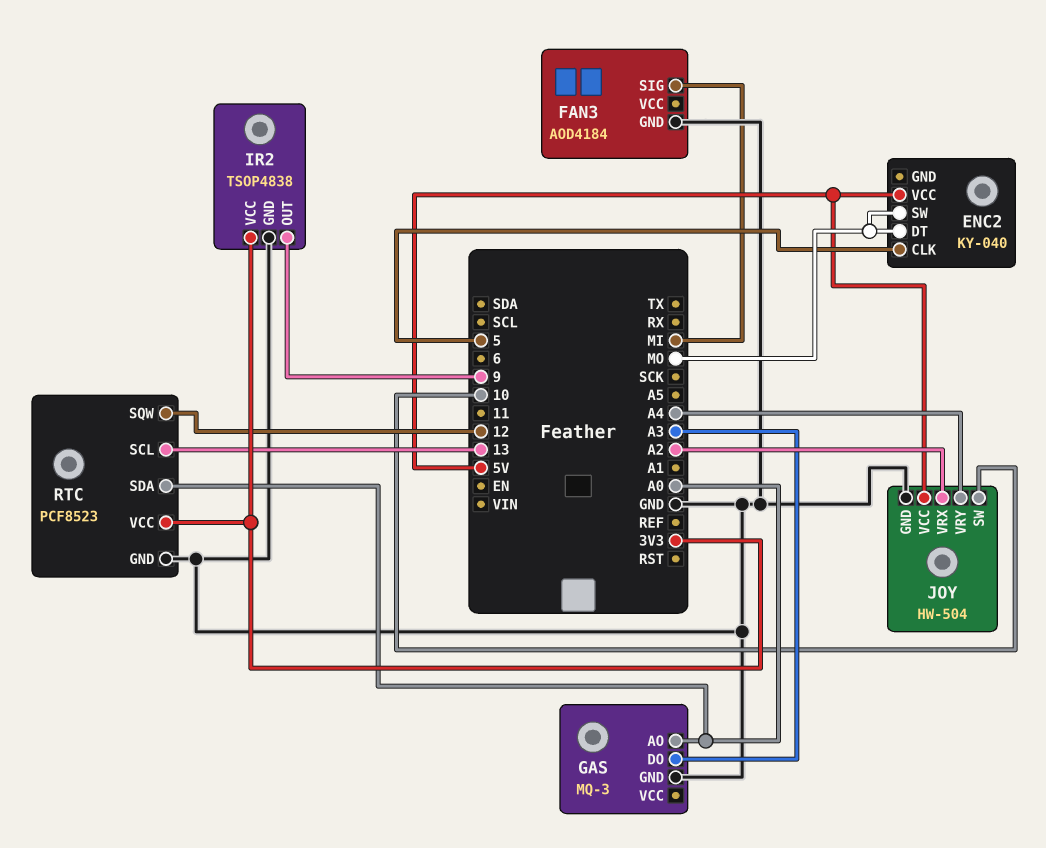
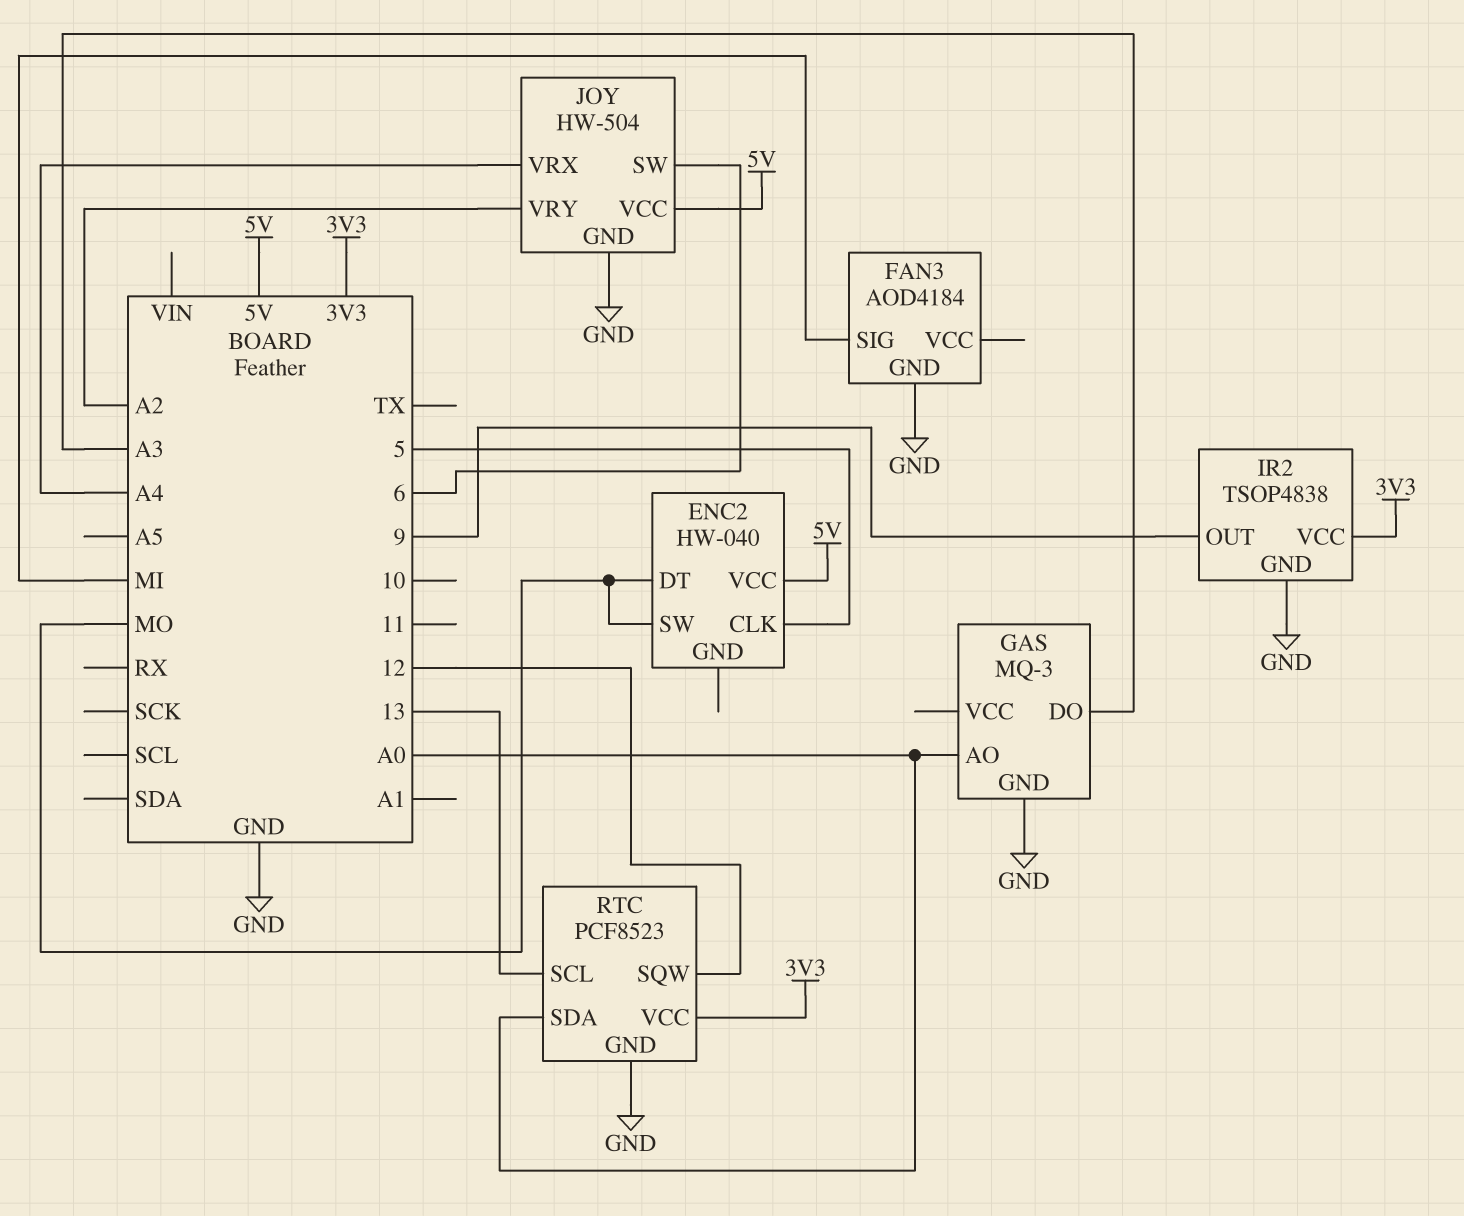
ENC2: KY-040 -> HW-040
JOY pin SW: 10 -> 6
JOY pin VRX: A2 -> A4
JOY pin VRY: A4 -> A2

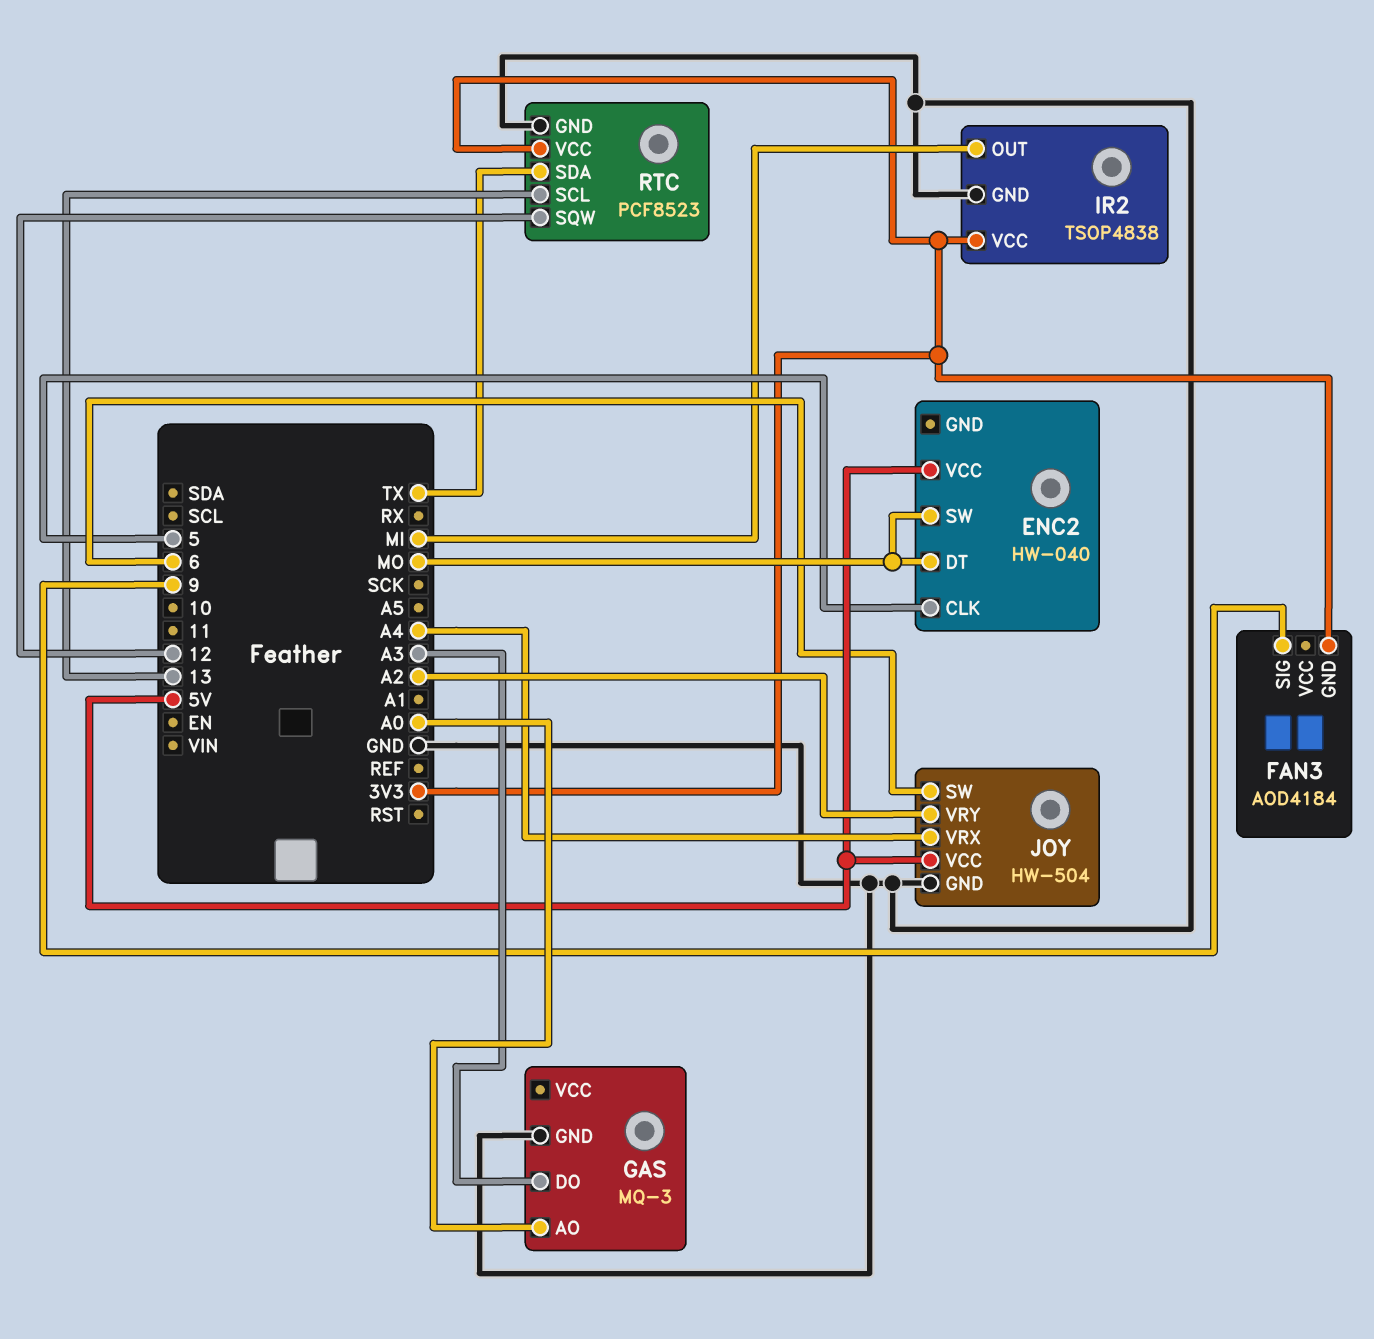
FAN3 pin GND: GND -> 3V3
FAN3 pin SIG: MI -> 9
IR2 pin OUT: 9 -> MI
RTC pin SDA: A0 -> TX

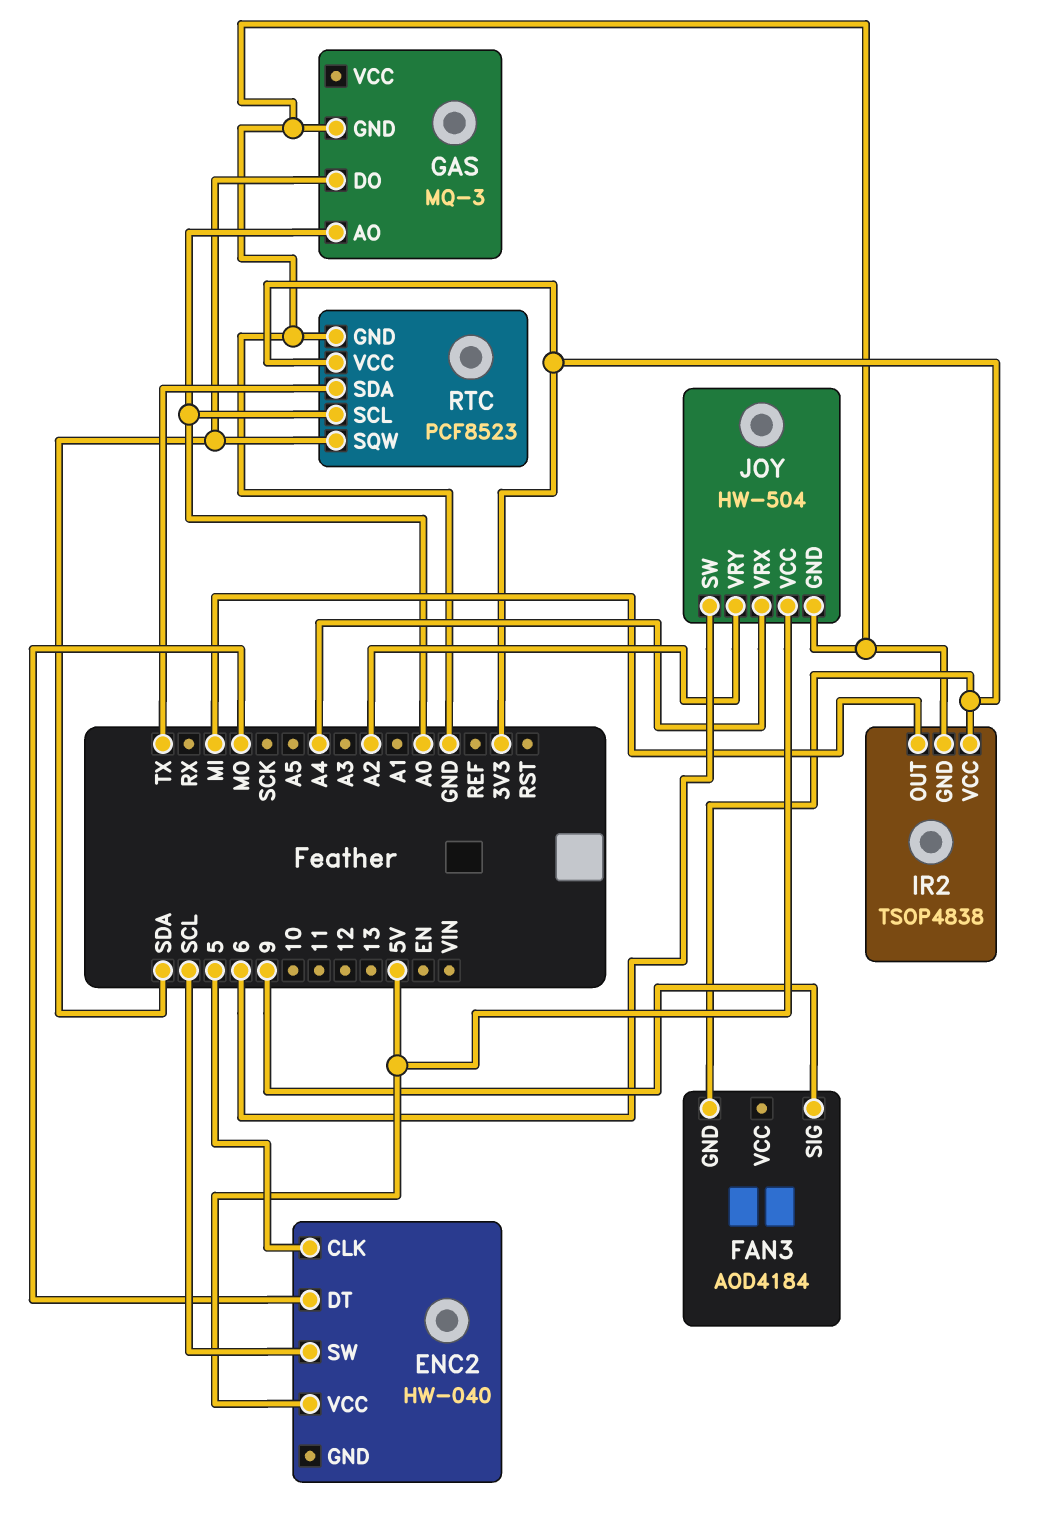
ENC2 pin SW: MO -> SCL
GAS pin DO: A3 -> SDA
RTC pin SCL: 13 -> A0
RTC pin SQW: 12 -> SDA

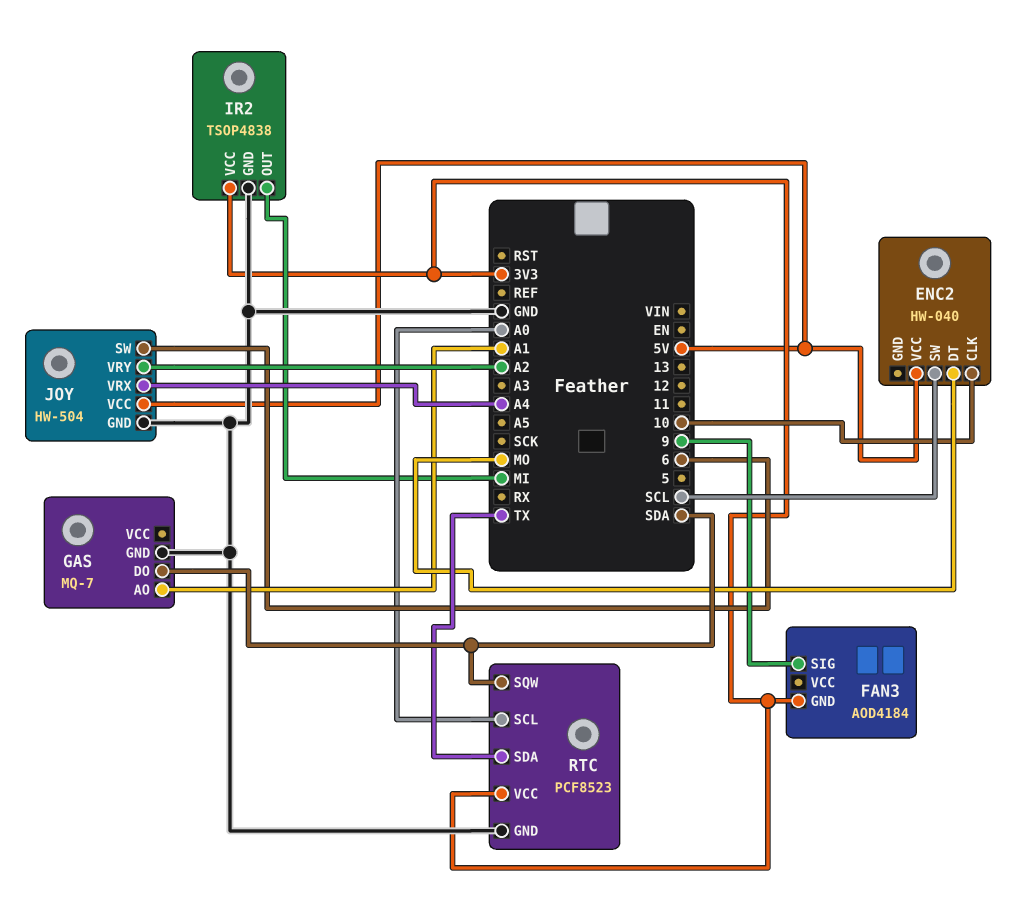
ENC2 pin CLK: 5 -> 10
GAS: MQ-3 -> MQ-7
GAS pin AO: A0 -> A1

